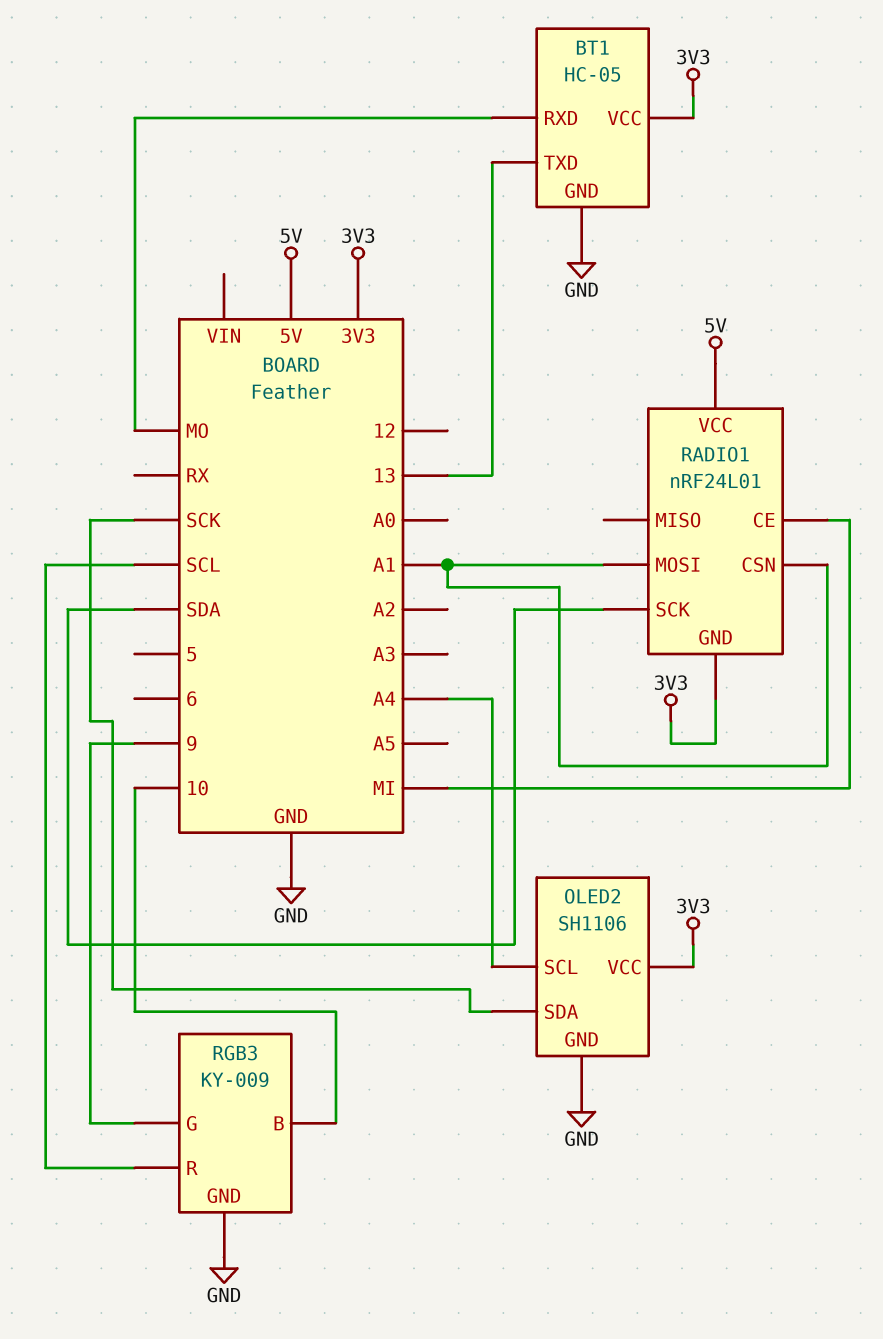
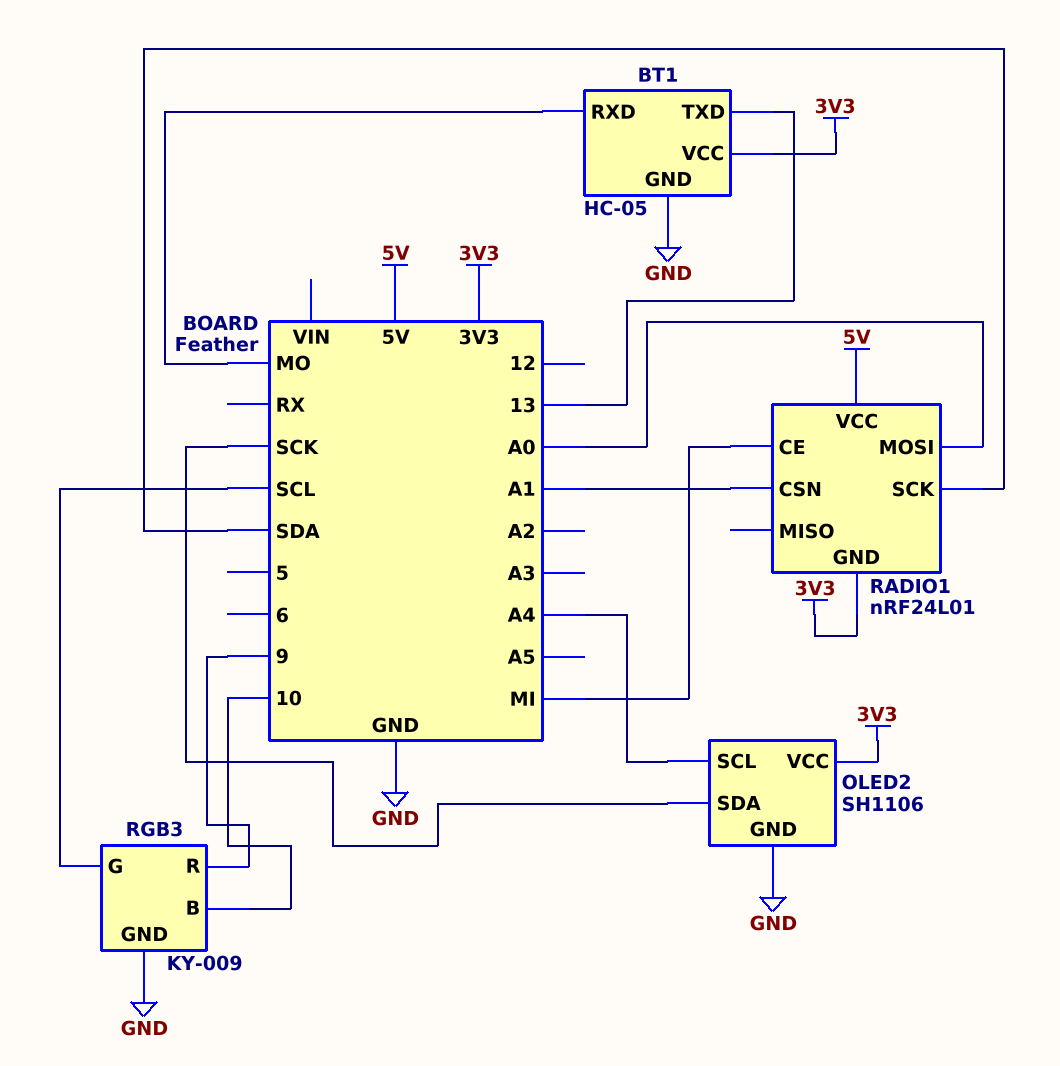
RADIO1 pin MOSI: A1 -> A0
RGB3 pin G: 9 -> SCL
RGB3 pin R: SCL -> 9

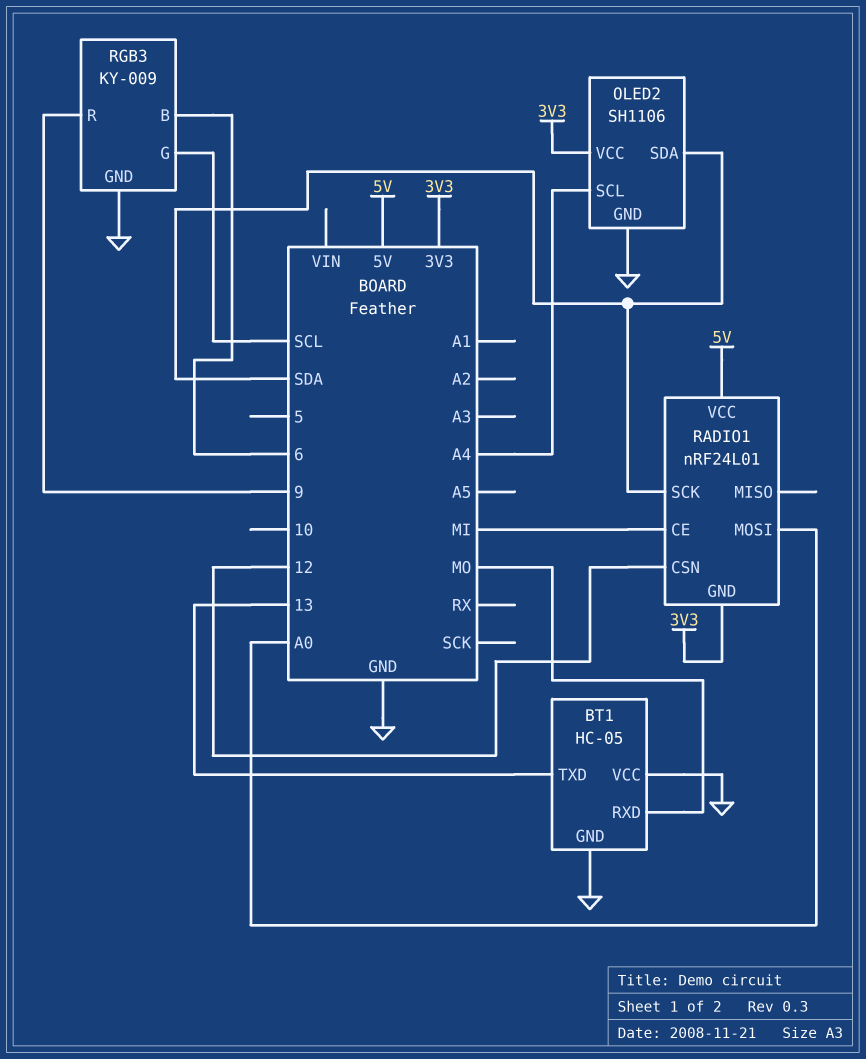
BT1 pin VCC: 3V3 -> GND
OLED2 pin SDA: SCK -> SDA
RADIO1 pin CSN: A1 -> 12
RGB3 pin B: 10 -> 6

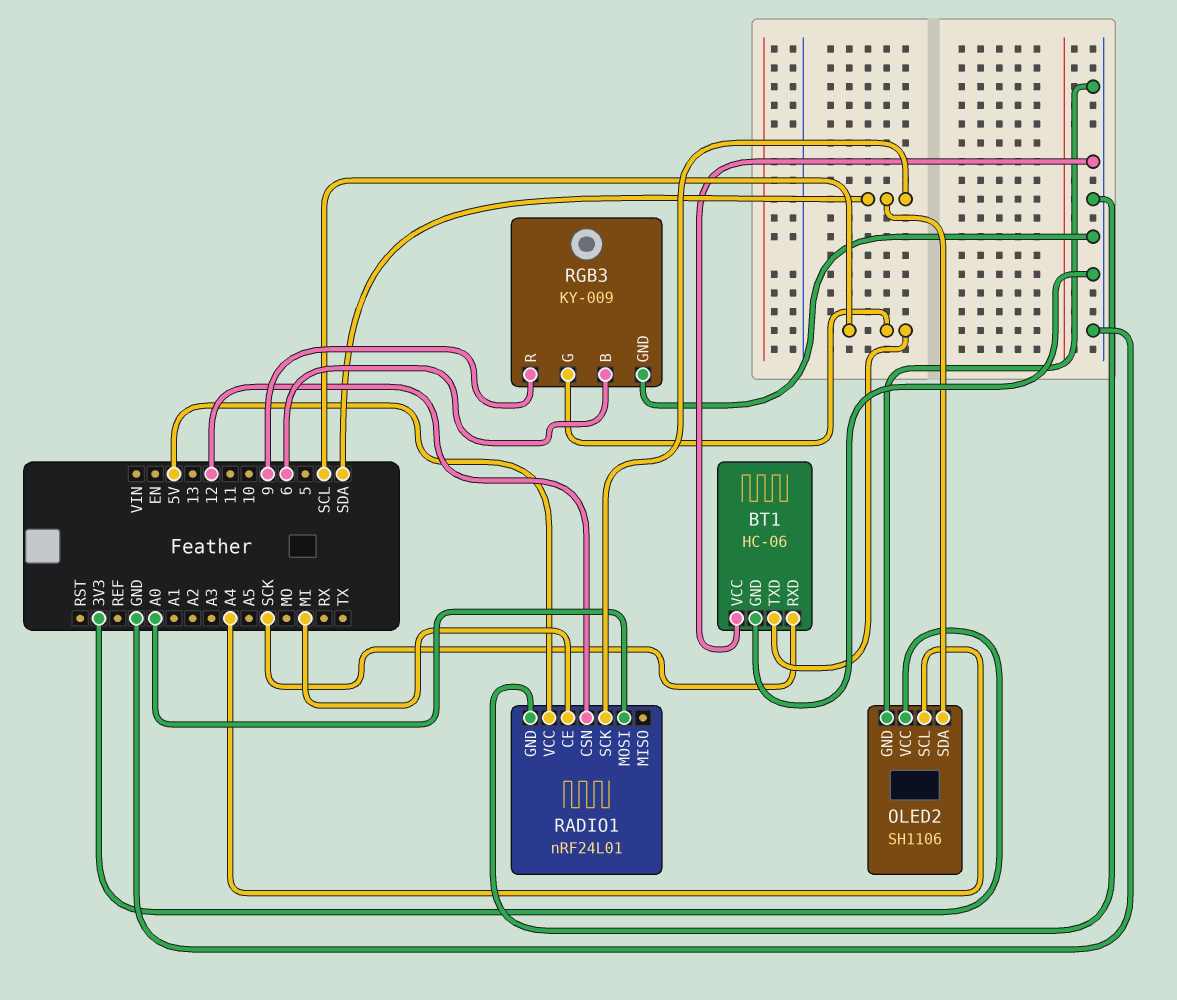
BT1: HC-05 -> HC-06
BT1 pin RXD: MO -> SCK
BT1 pin TXD: 13 -> SCL
RADIO1 pin GND: 3V3 -> GND

